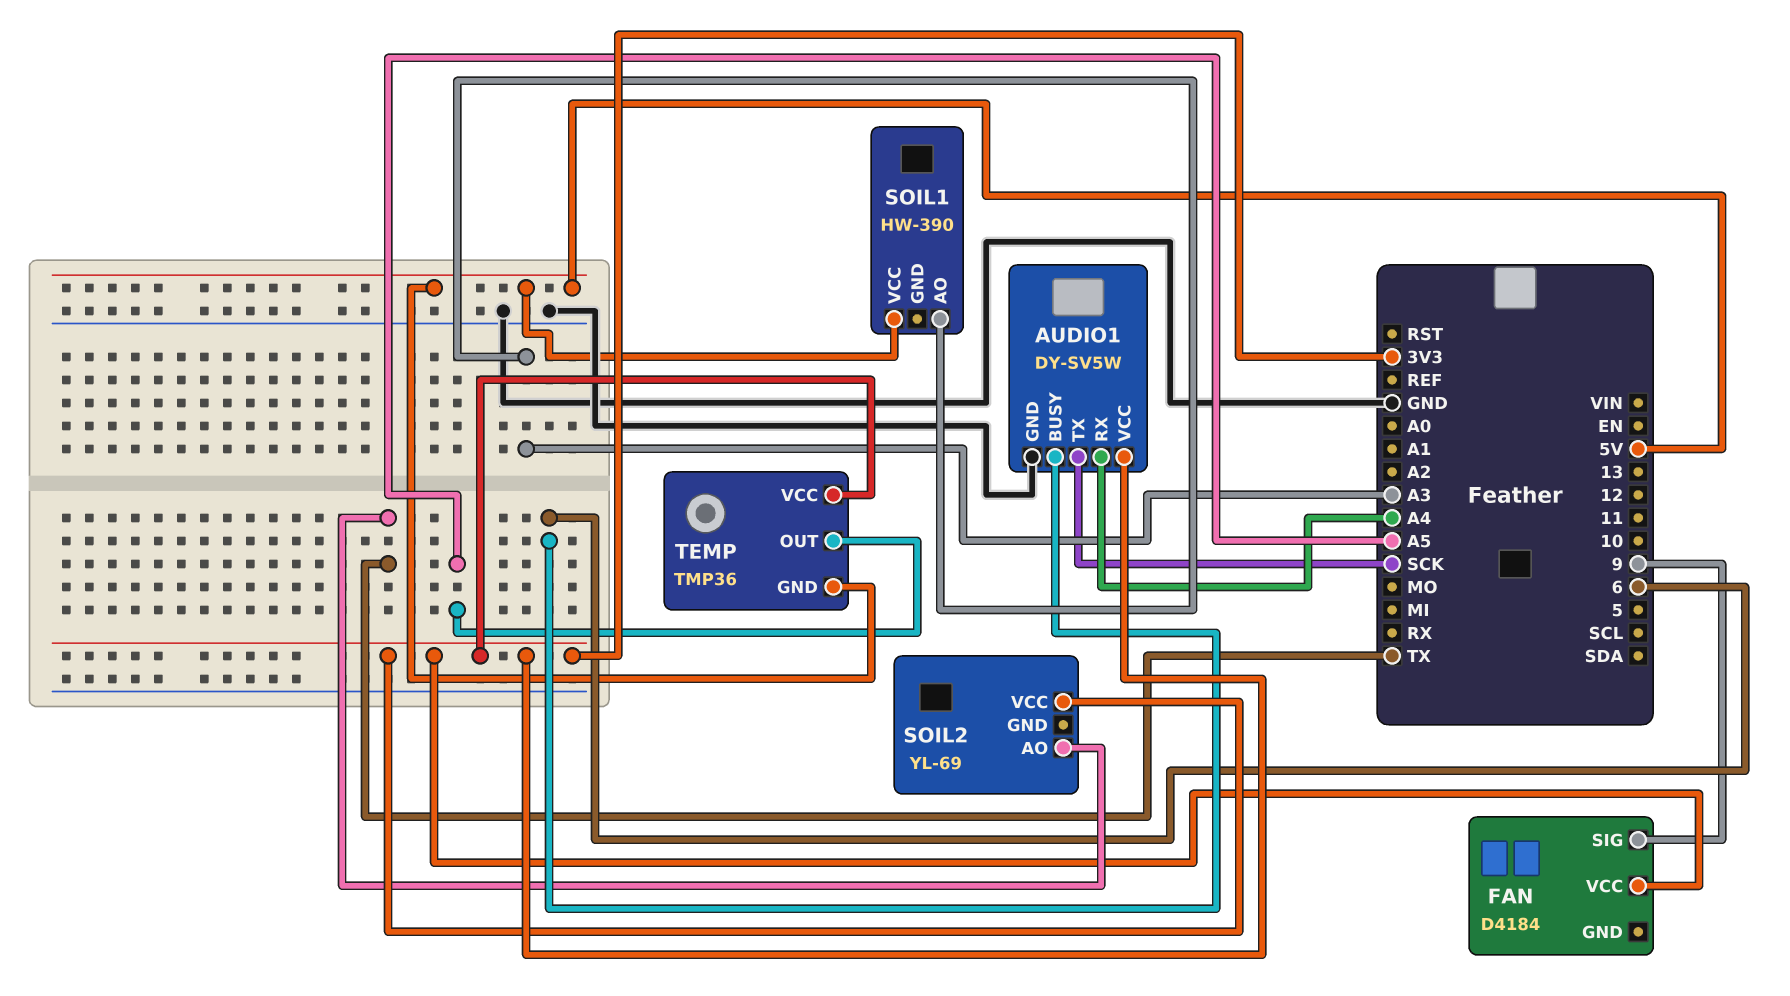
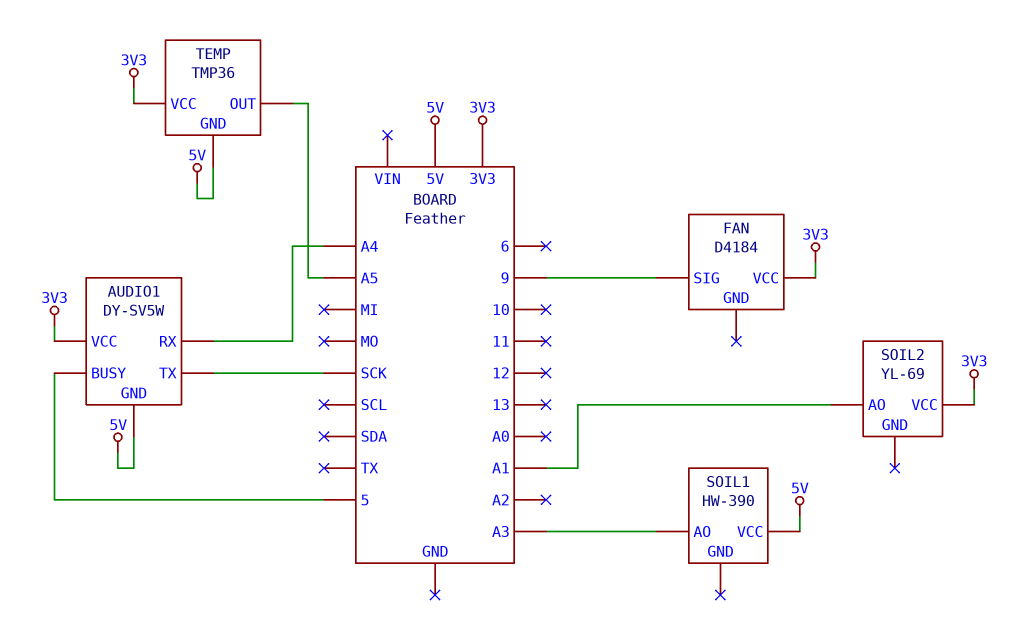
AUDIO1 pin BUSY: 6 -> 5
AUDIO1 pin GND: GND -> 5V
SOIL2 pin AO: TX -> A1

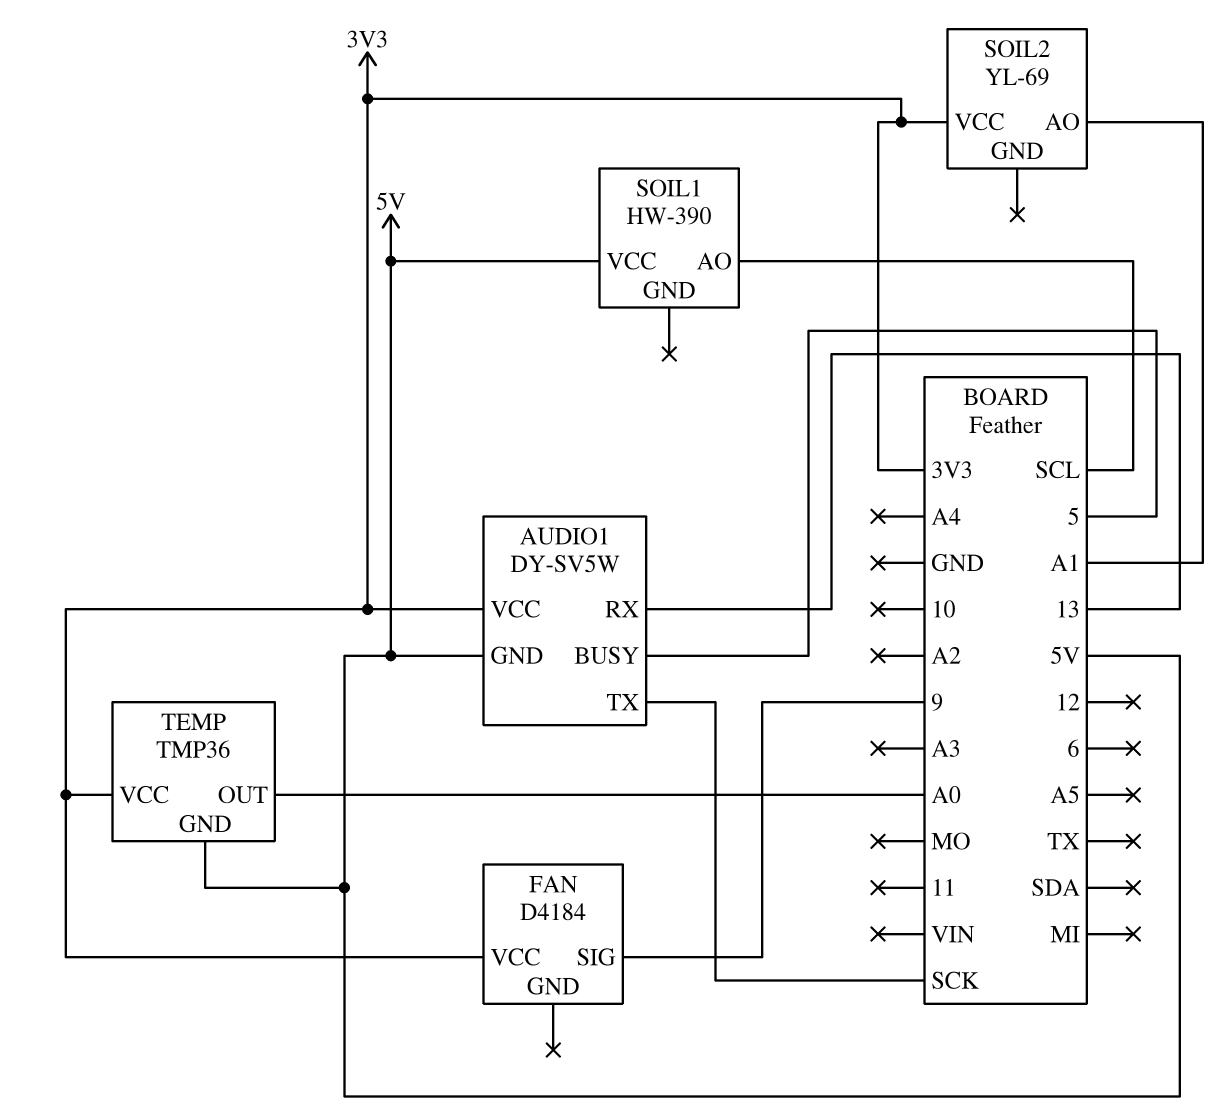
AUDIO1 pin RX: A4 -> 13
SOIL1 pin AO: A3 -> SCL
TEMP pin OUT: A5 -> A0

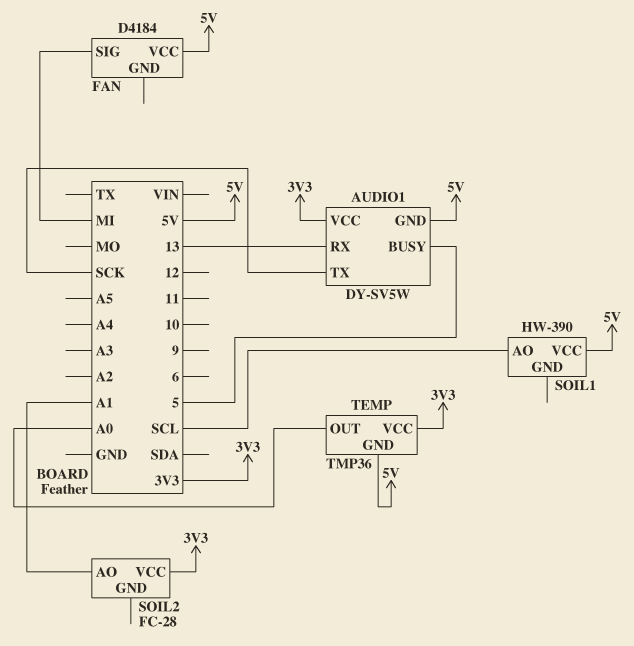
FAN pin SIG: 9 -> MI
FAN pin VCC: 3V3 -> 5V
SOIL2: YL-69 -> FC-28

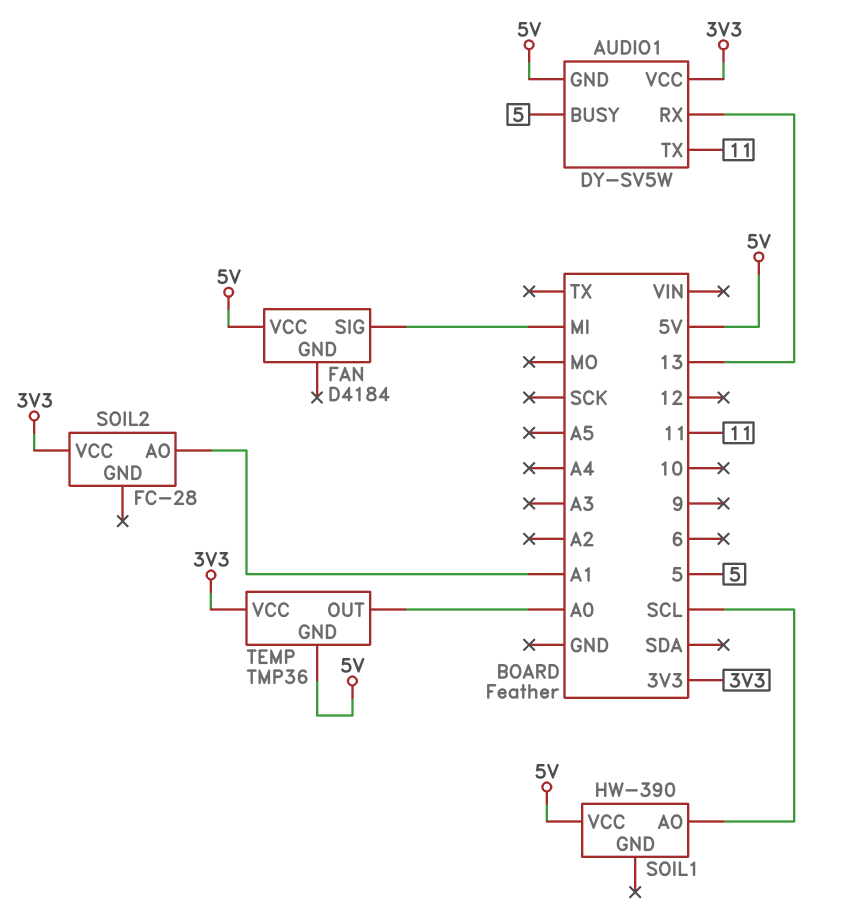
AUDIO1 pin TX: SCK -> 11

